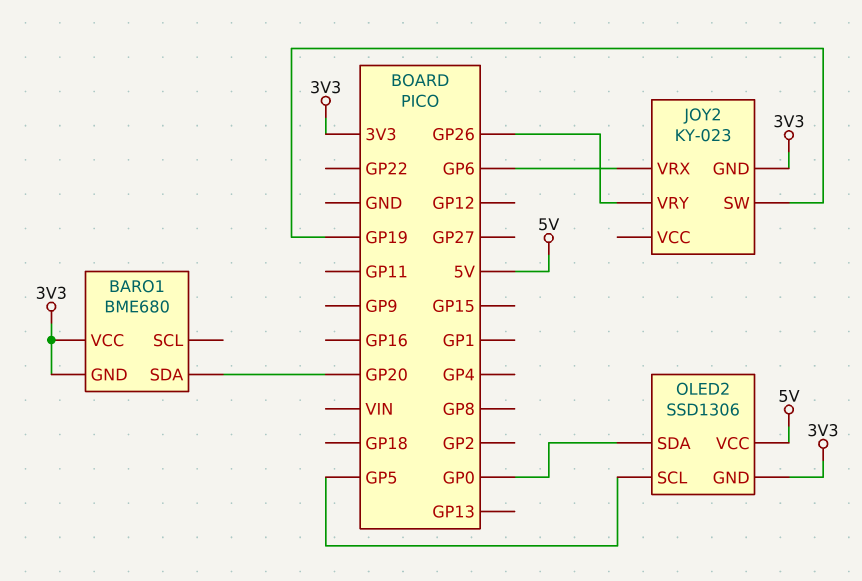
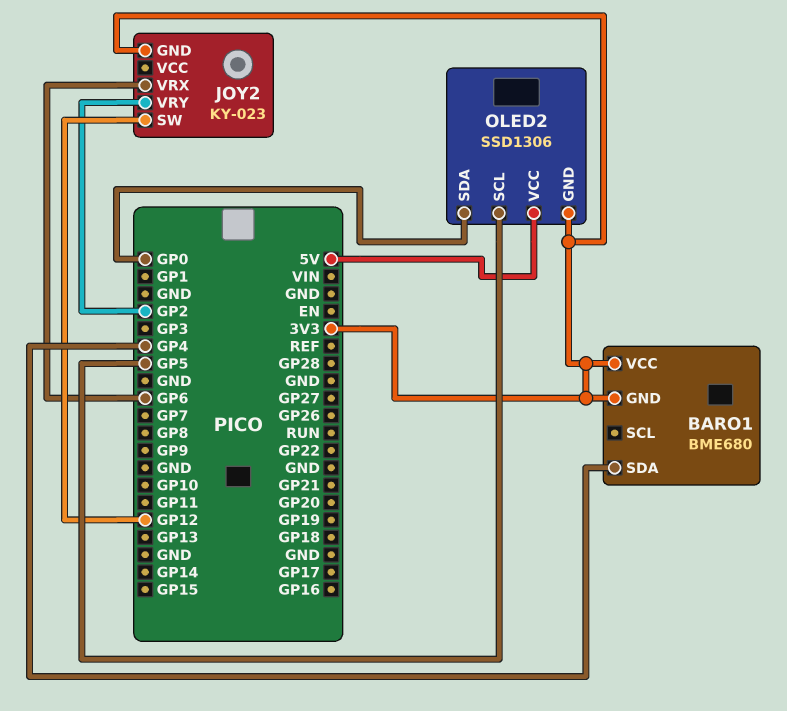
BARO1 pin SDA: GP20 -> GP4
JOY2 pin SW: GP19 -> GP12
JOY2 pin VRY: GP26 -> GP2

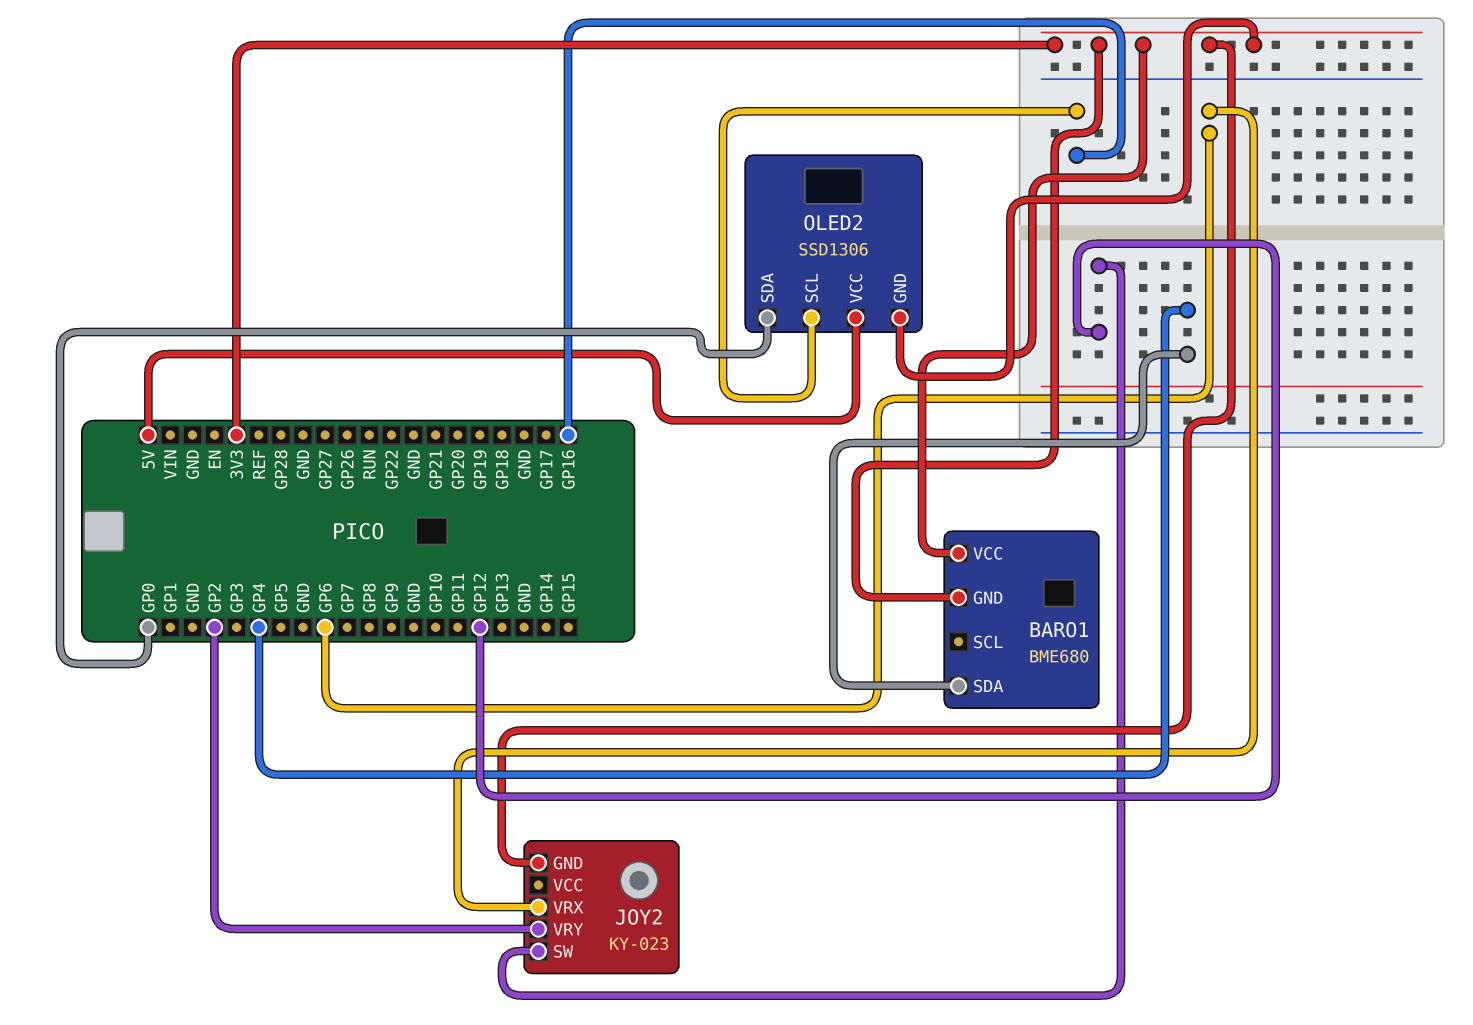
OLED2 pin SCL: GP5 -> GP16

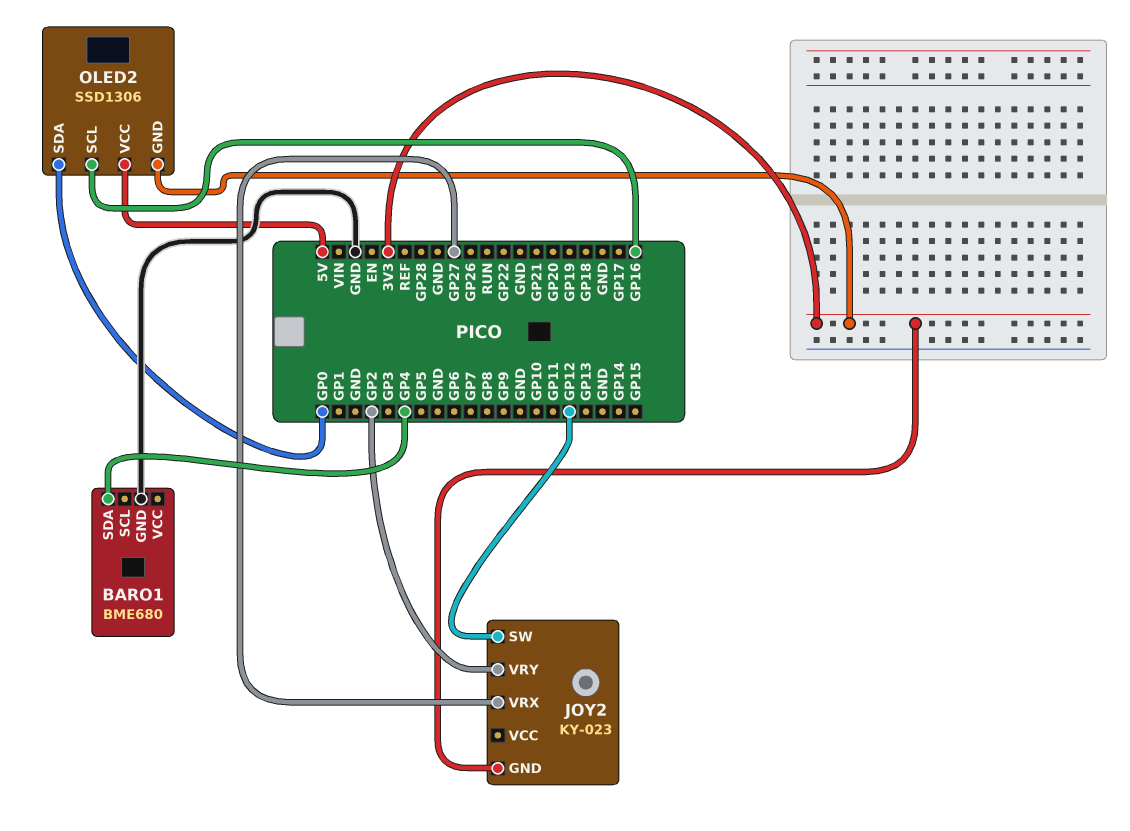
BARO1 pin GND: 3V3 -> GND
BARO1 pin VCC: 3V3 -> none
JOY2 pin VRX: GP6 -> GP27

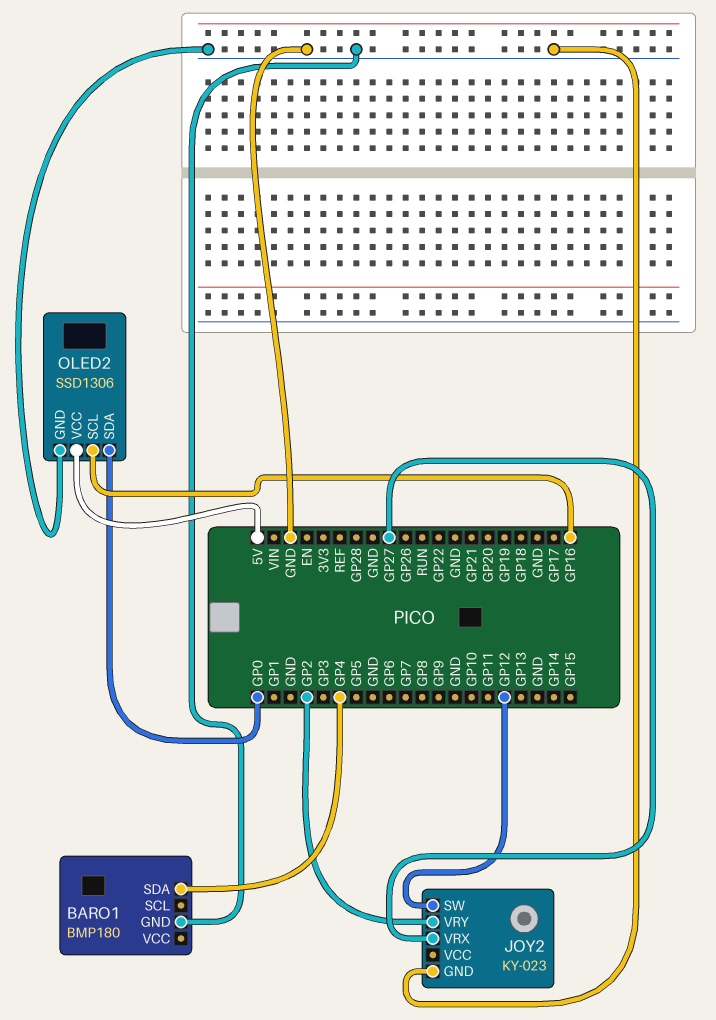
BARO1: BME680 -> BMP180
JOY2 pin GND: 3V3 -> GND
OLED2 pin GND: 3V3 -> GND

